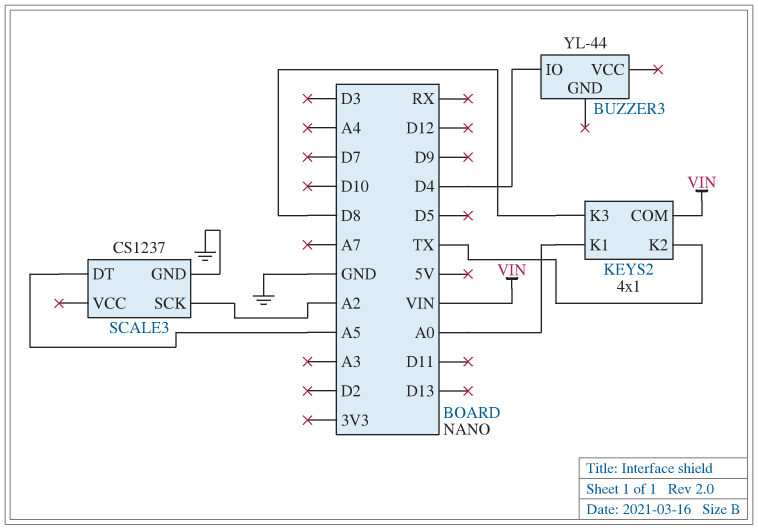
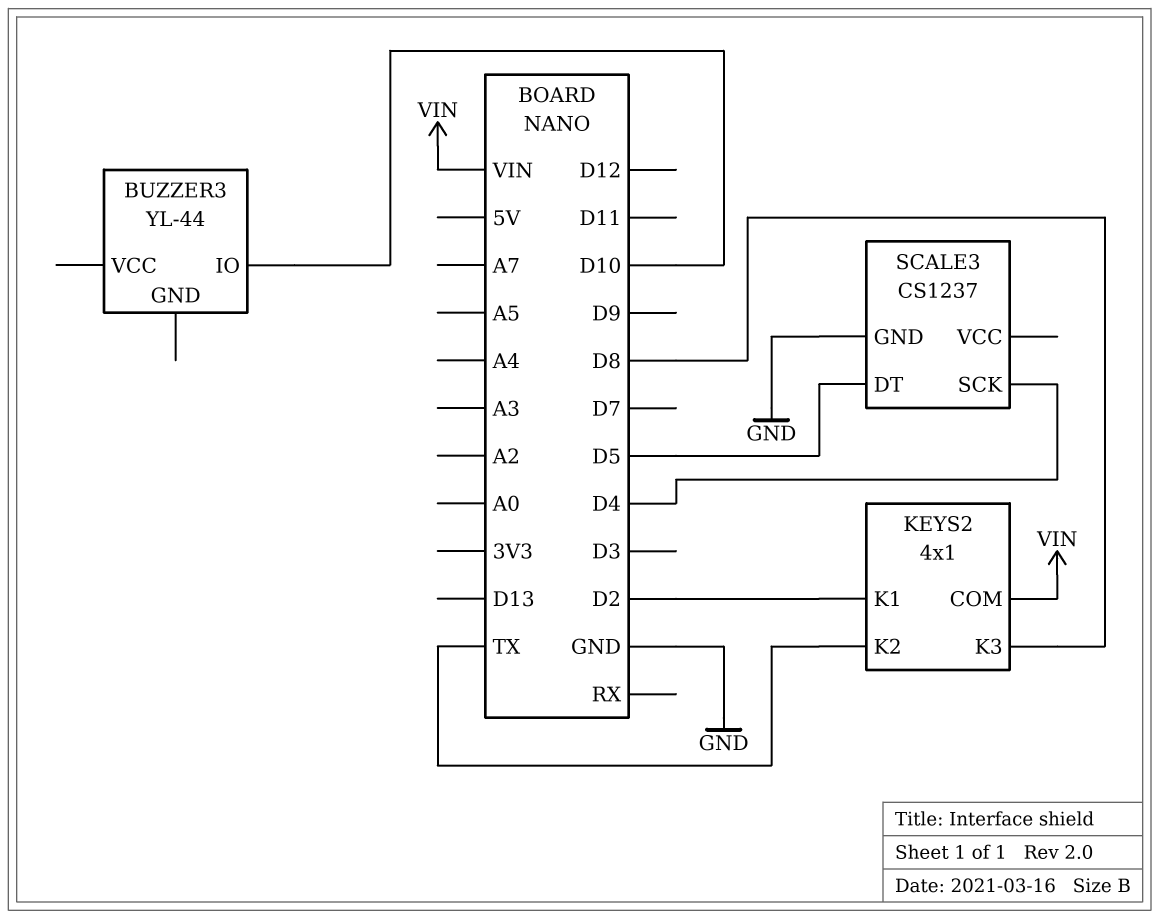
BUZZER3 pin IO: D4 -> D10
KEYS2 pin K1: A0 -> D2
SCALE3 pin DT: A5 -> D5
SCALE3 pin SCK: A2 -> D4

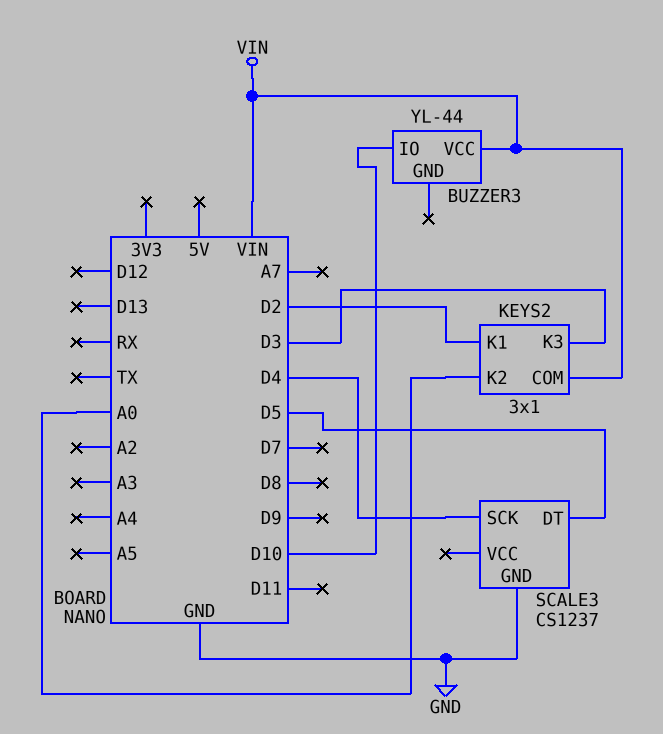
BUZZER3 pin VCC: none -> VIN
KEYS2: 4x1 -> 3x1
KEYS2 pin K2: TX -> A0
KEYS2 pin K3: D8 -> D3

